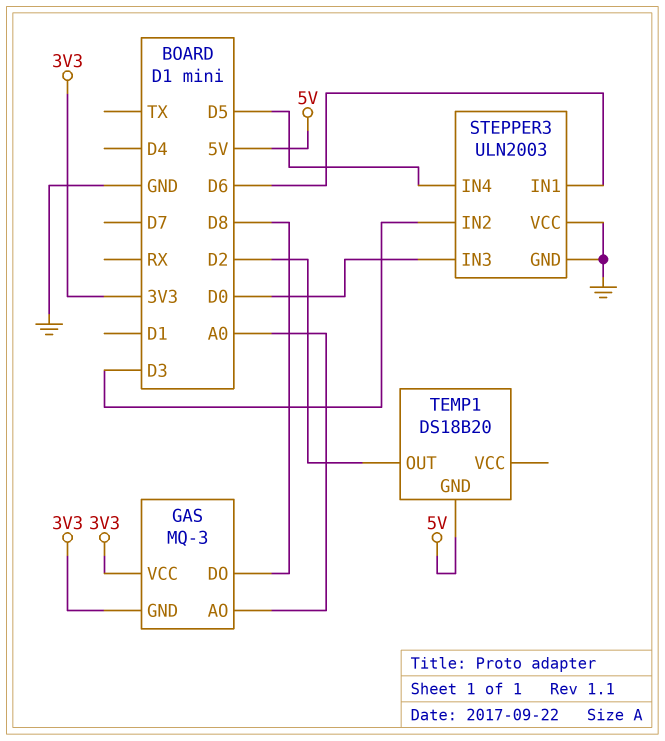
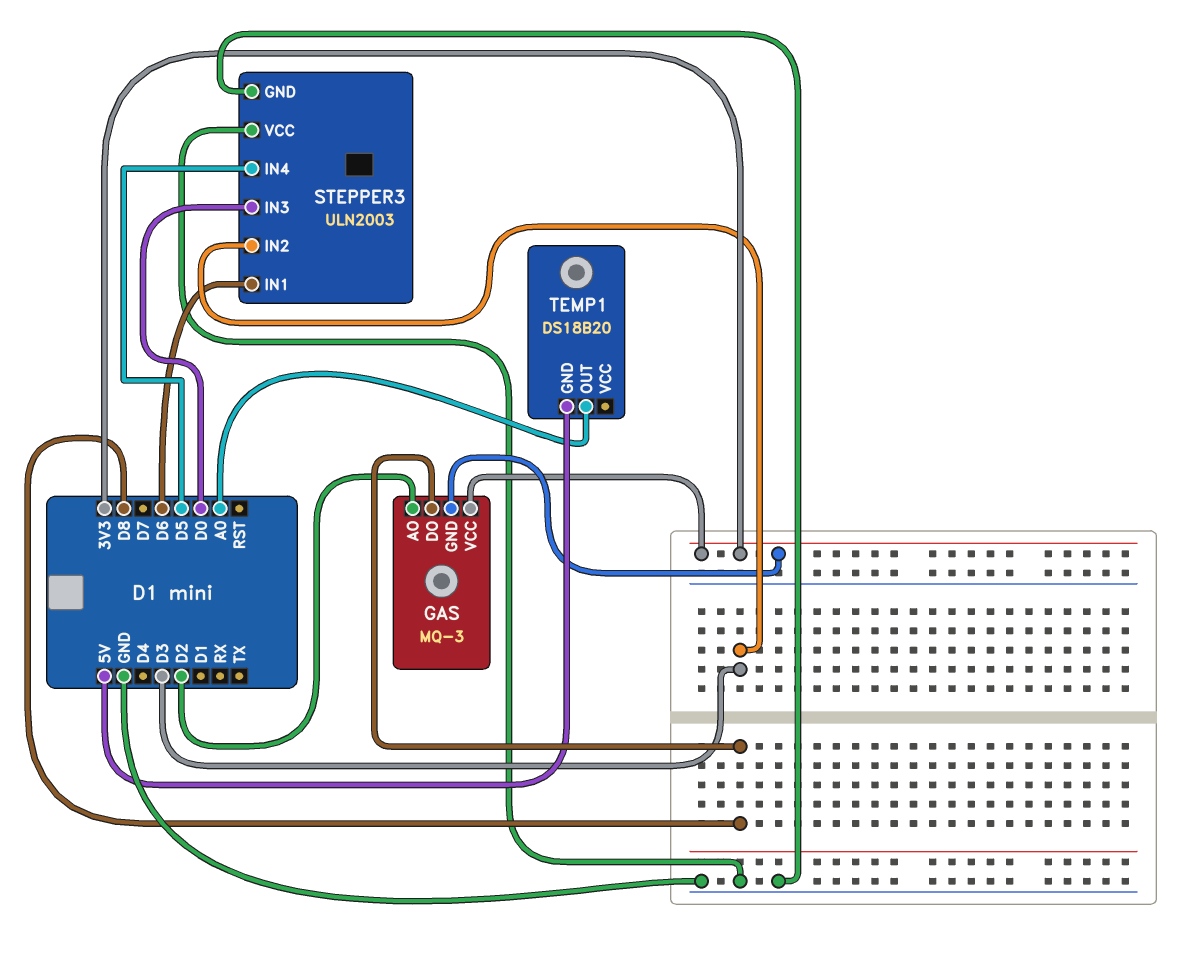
GAS pin AO: A0 -> D2
TEMP1 pin OUT: D2 -> A0

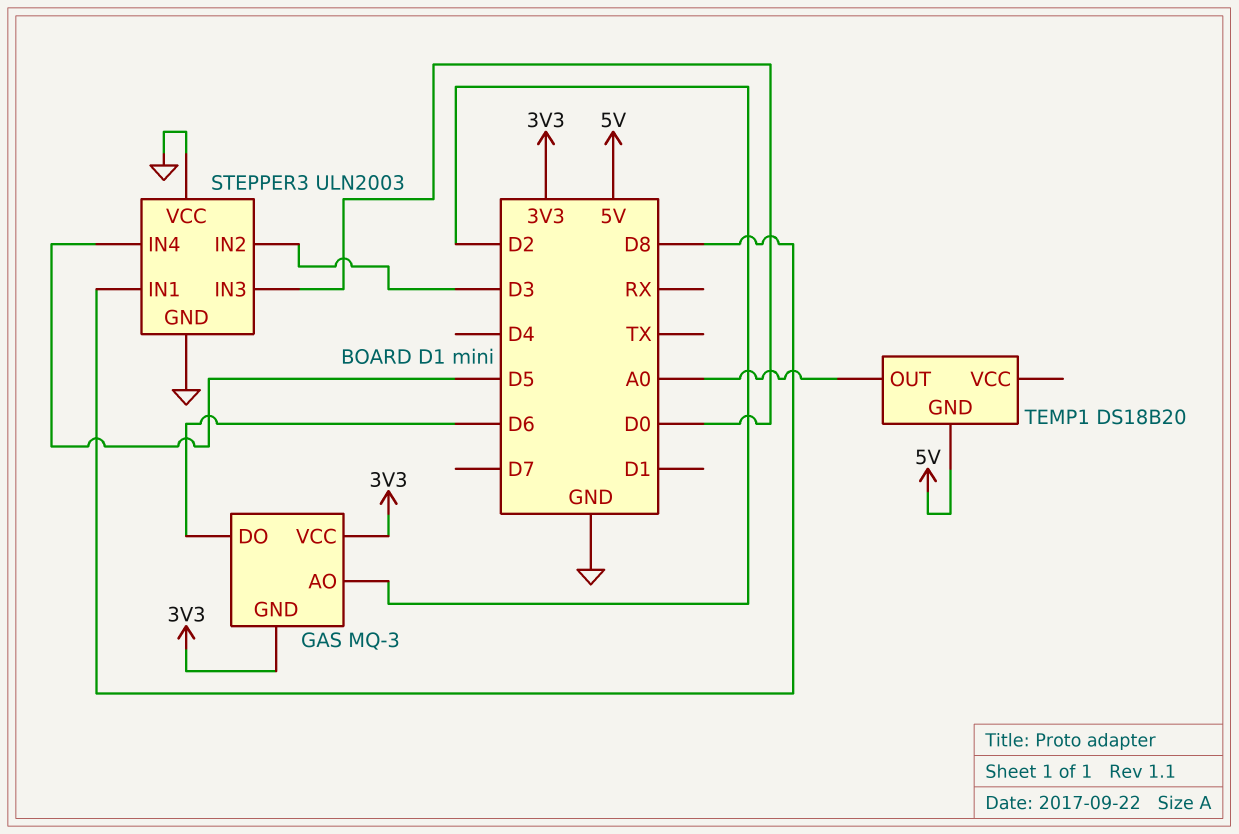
GAS pin DO: D8 -> D6
STEPPER3 pin IN1: D6 -> D8

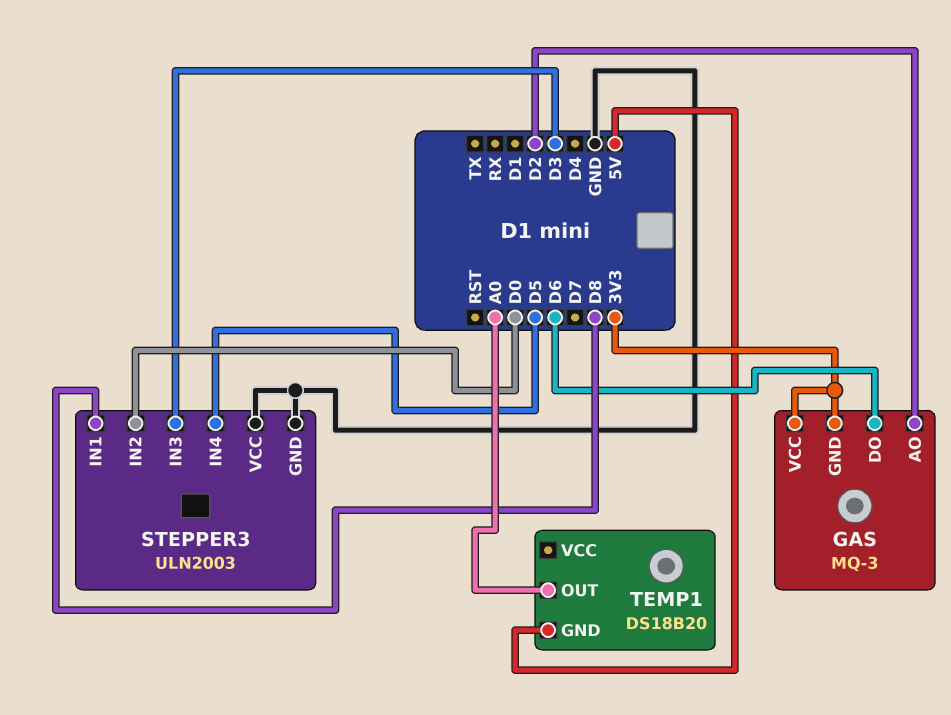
STEPPER3 pin IN2: D3 -> D0
STEPPER3 pin IN3: D0 -> D3

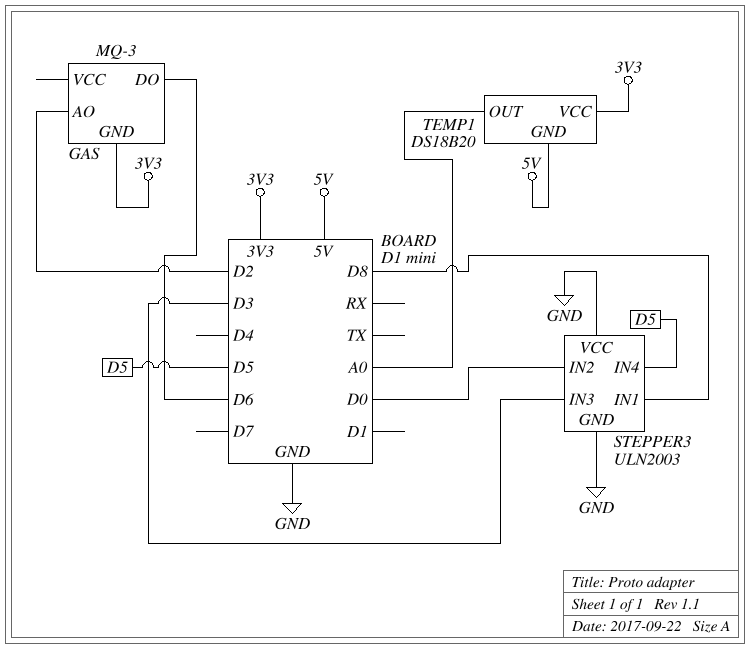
GAS pin VCC: 3V3 -> none
TEMP1 pin VCC: none -> 3V3

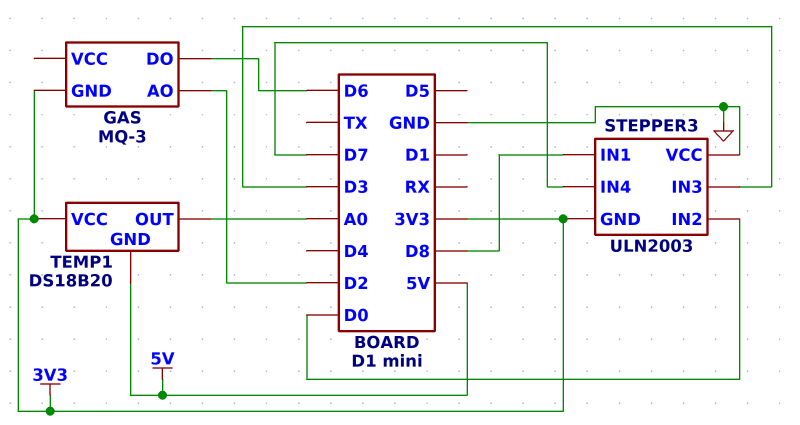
STEPPER3 pin GND: GND -> 3V3
STEPPER3 pin IN4: D5 -> D7

